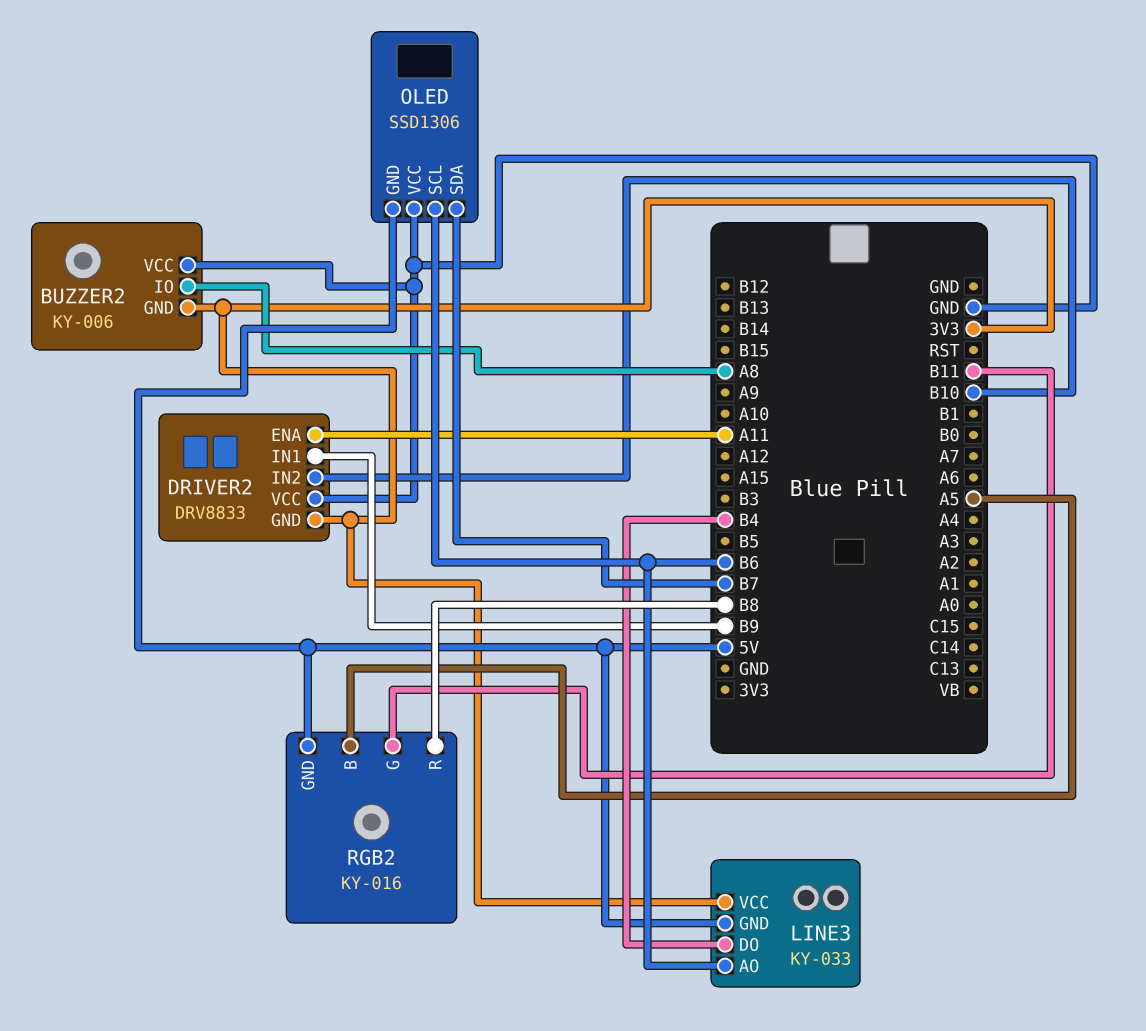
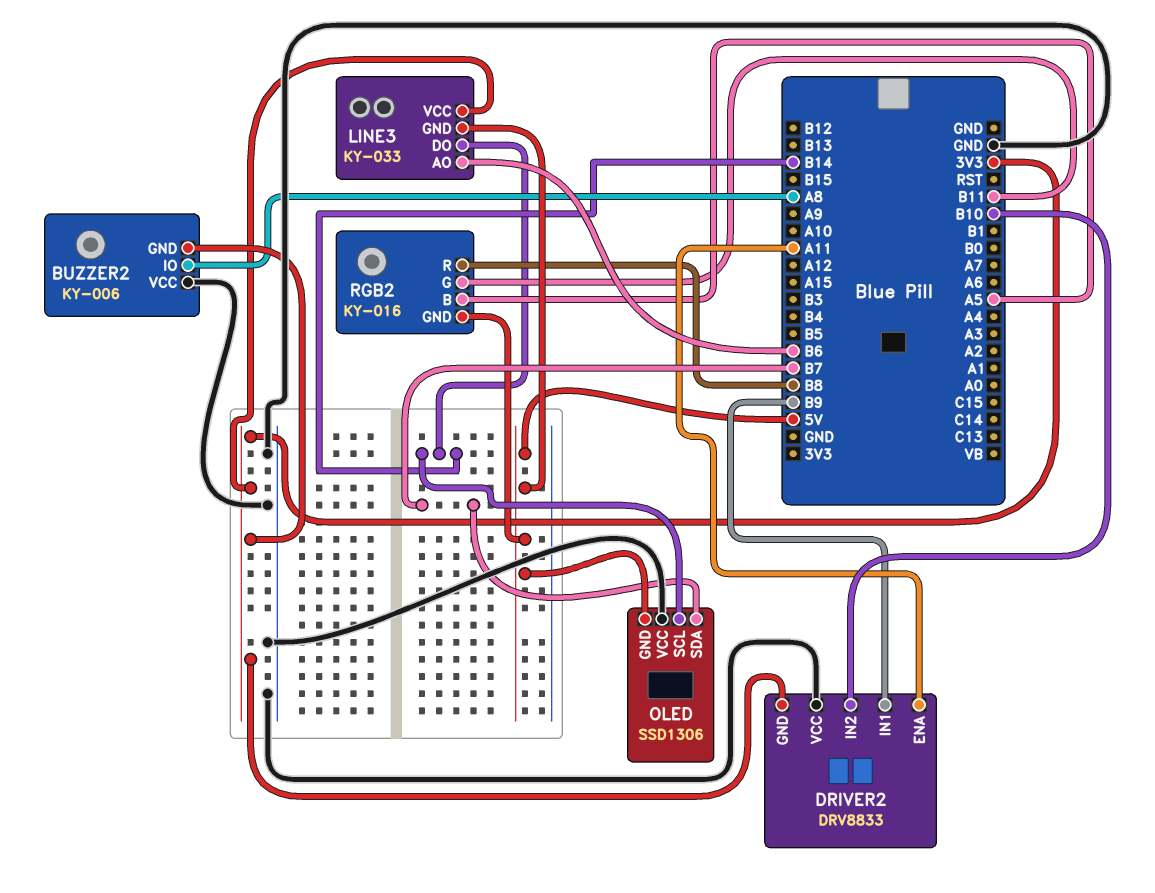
LINE3 pin DO: B4 -> B14
OLED pin SCL: B6 -> B14

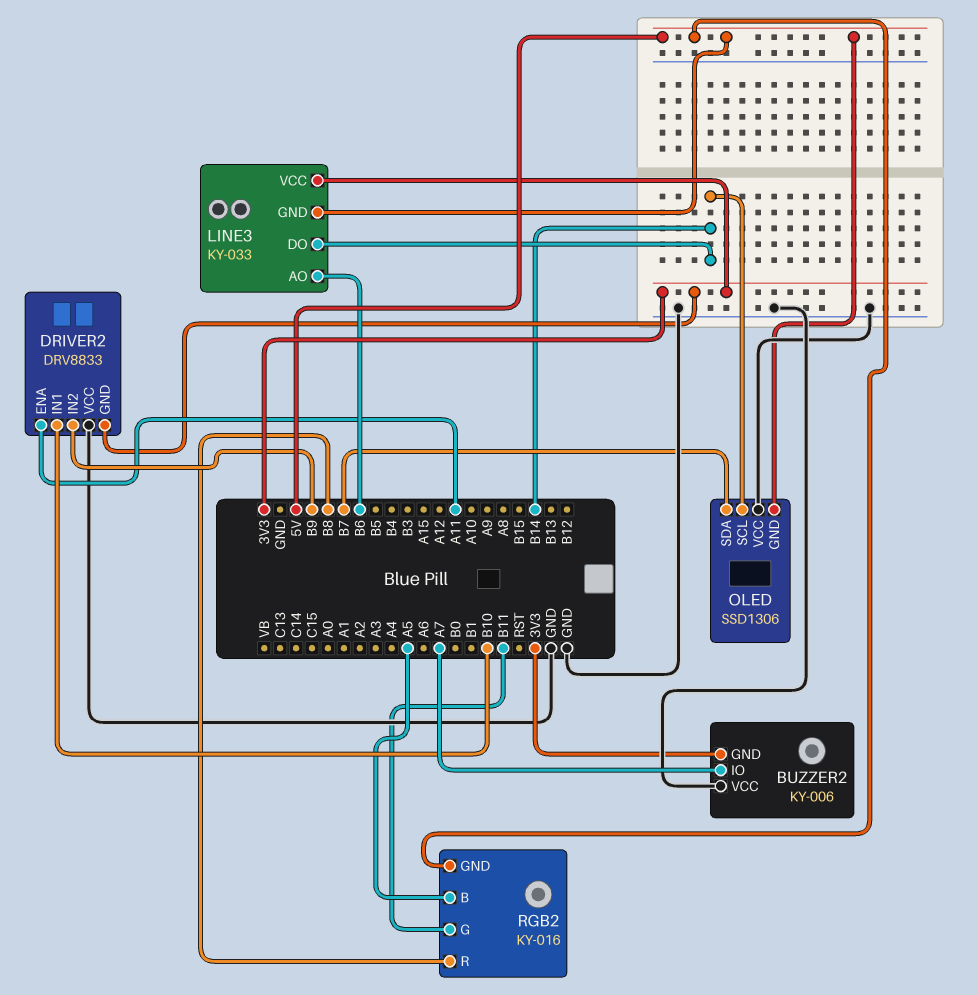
BUZZER2 pin IO: A8 -> A7
DRIVER2 pin IN1: B9 -> B10
DRIVER2 pin IN2: B10 -> B9

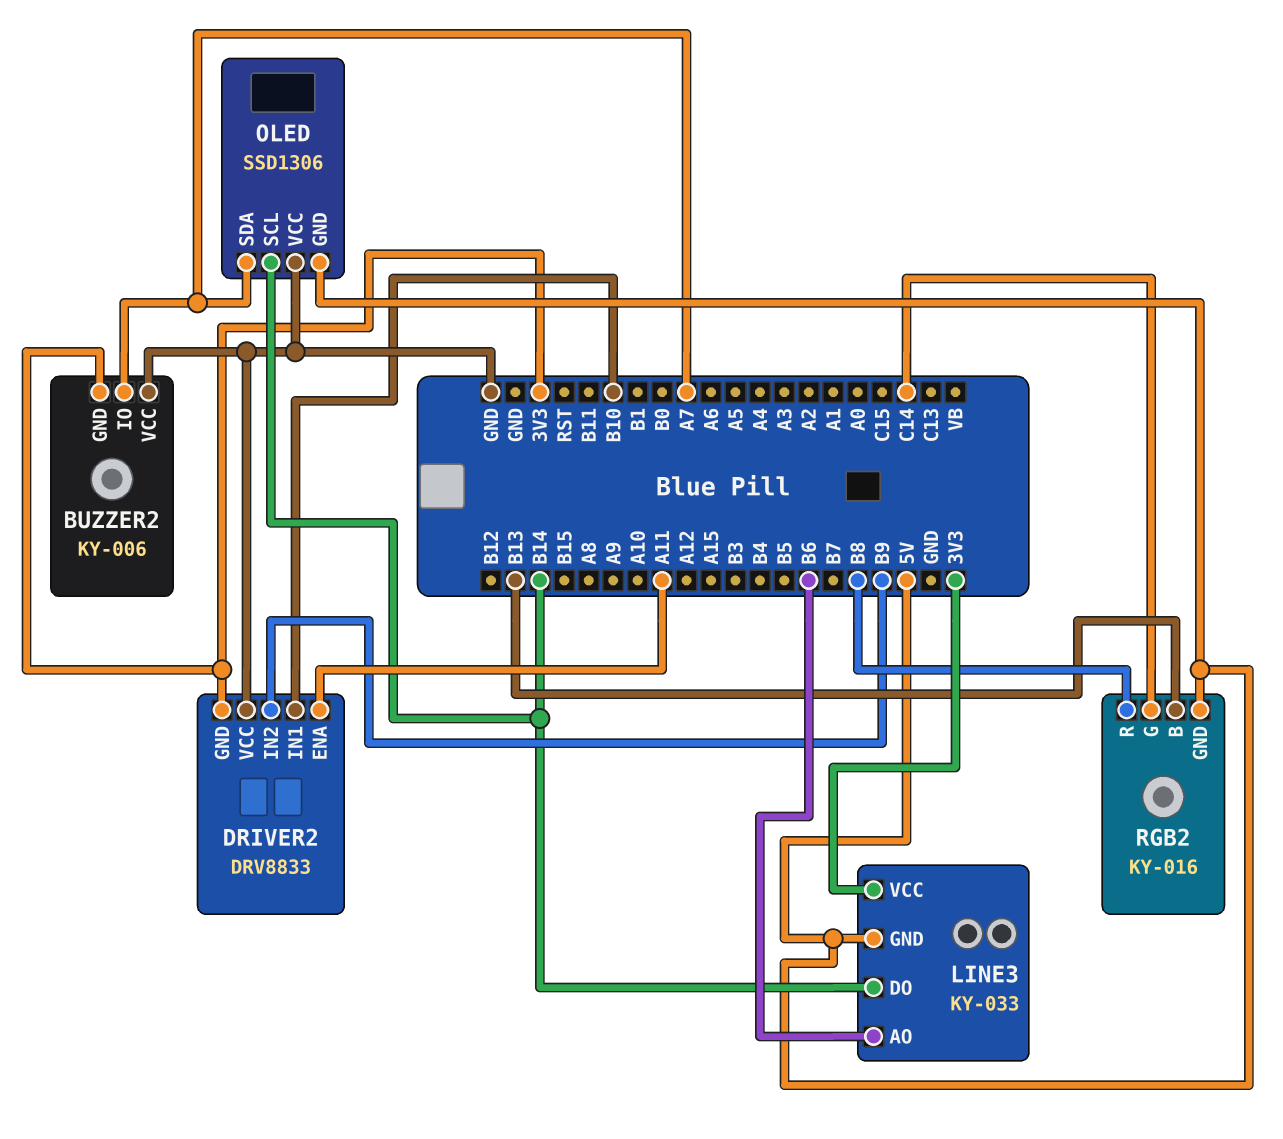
OLED pin SDA: B7 -> A7
RGB2 pin B: A5 -> B13
RGB2 pin G: B11 -> C14

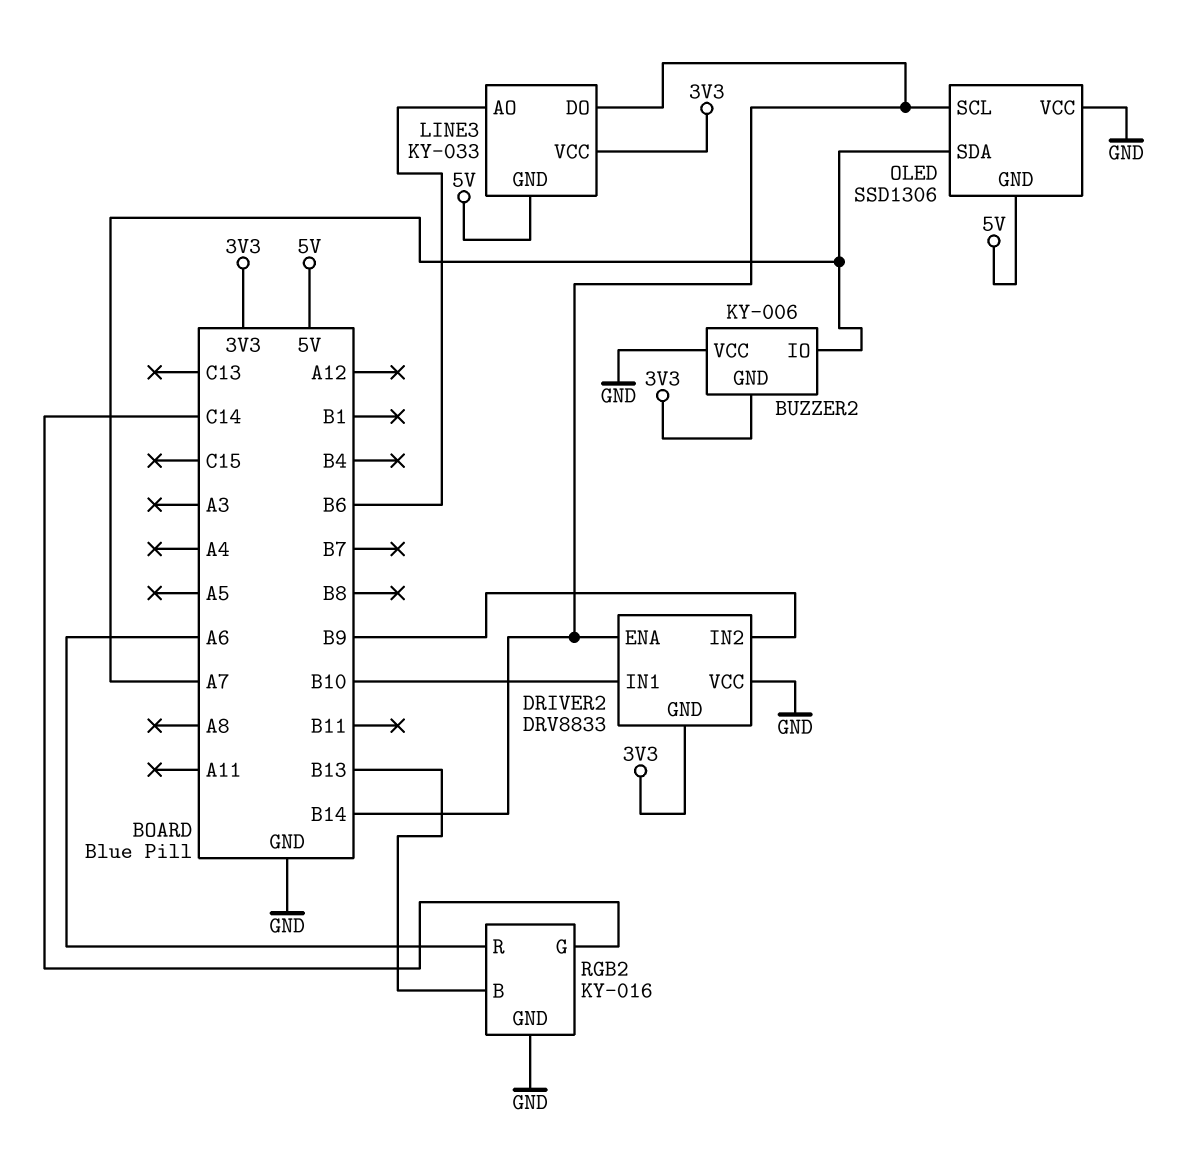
DRIVER2 pin ENA: A11 -> B14
RGB2 pin GND: 5V -> GND
RGB2 pin R: B8 -> A6

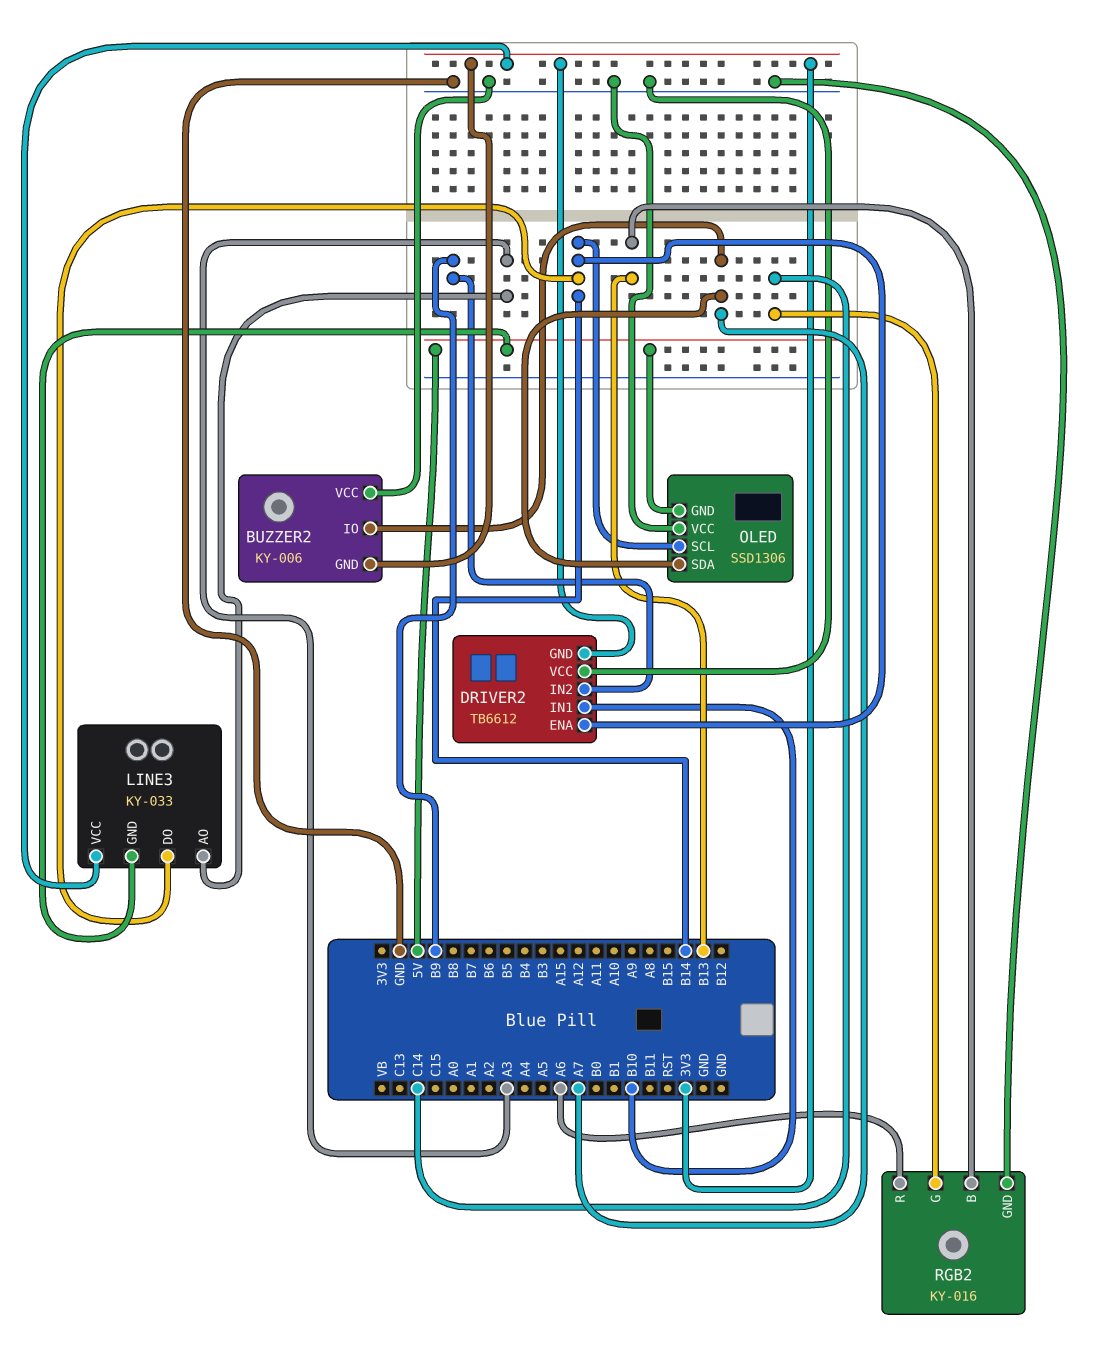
DRIVER2: DRV8833 -> TB6612
LINE3 pin AO: B6 -> A3

